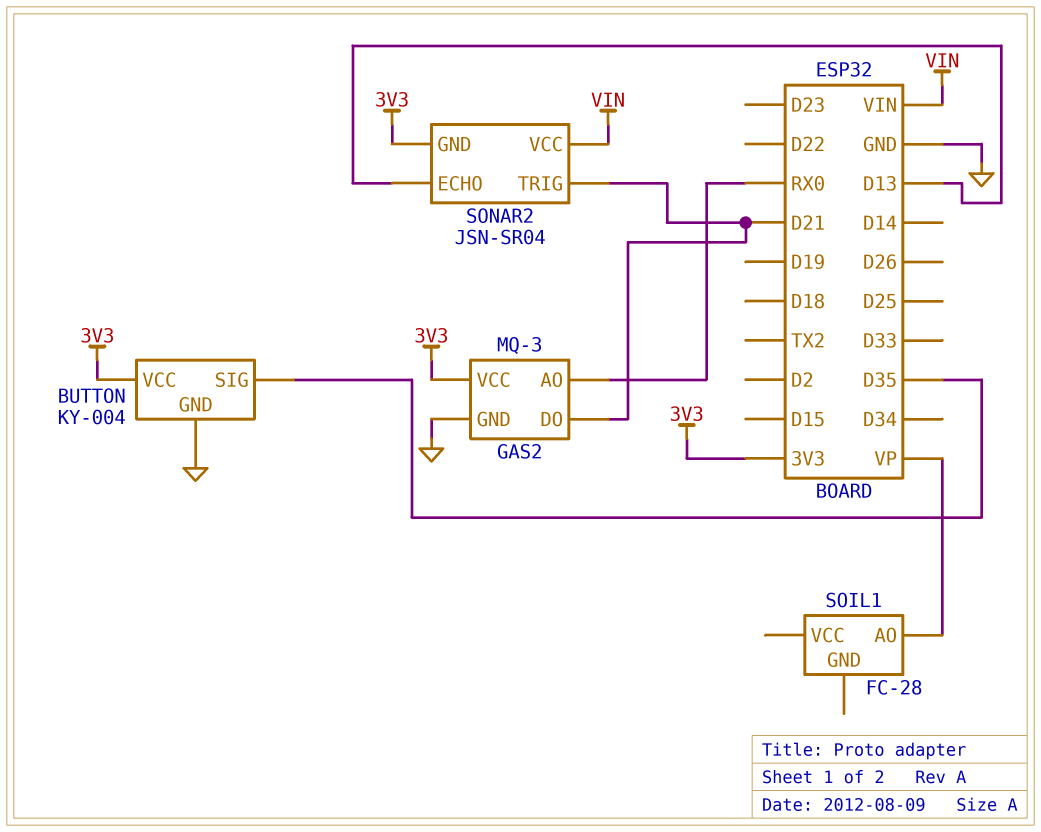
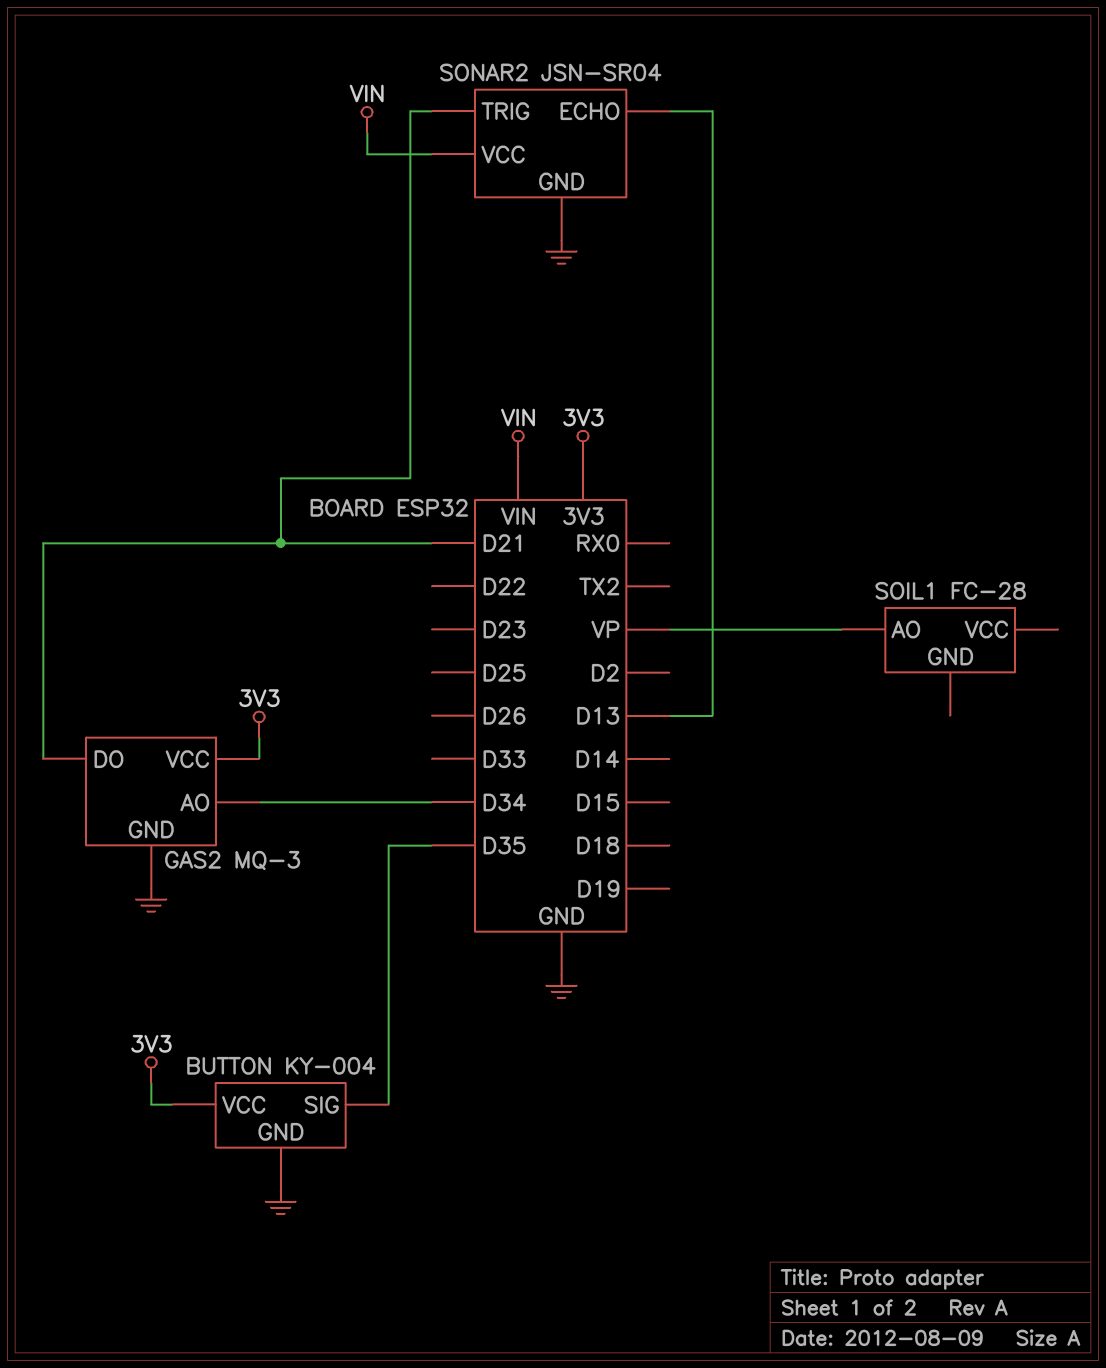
GAS2 pin AO: RX0 -> D34
SONAR2 pin GND: 3V3 -> GND

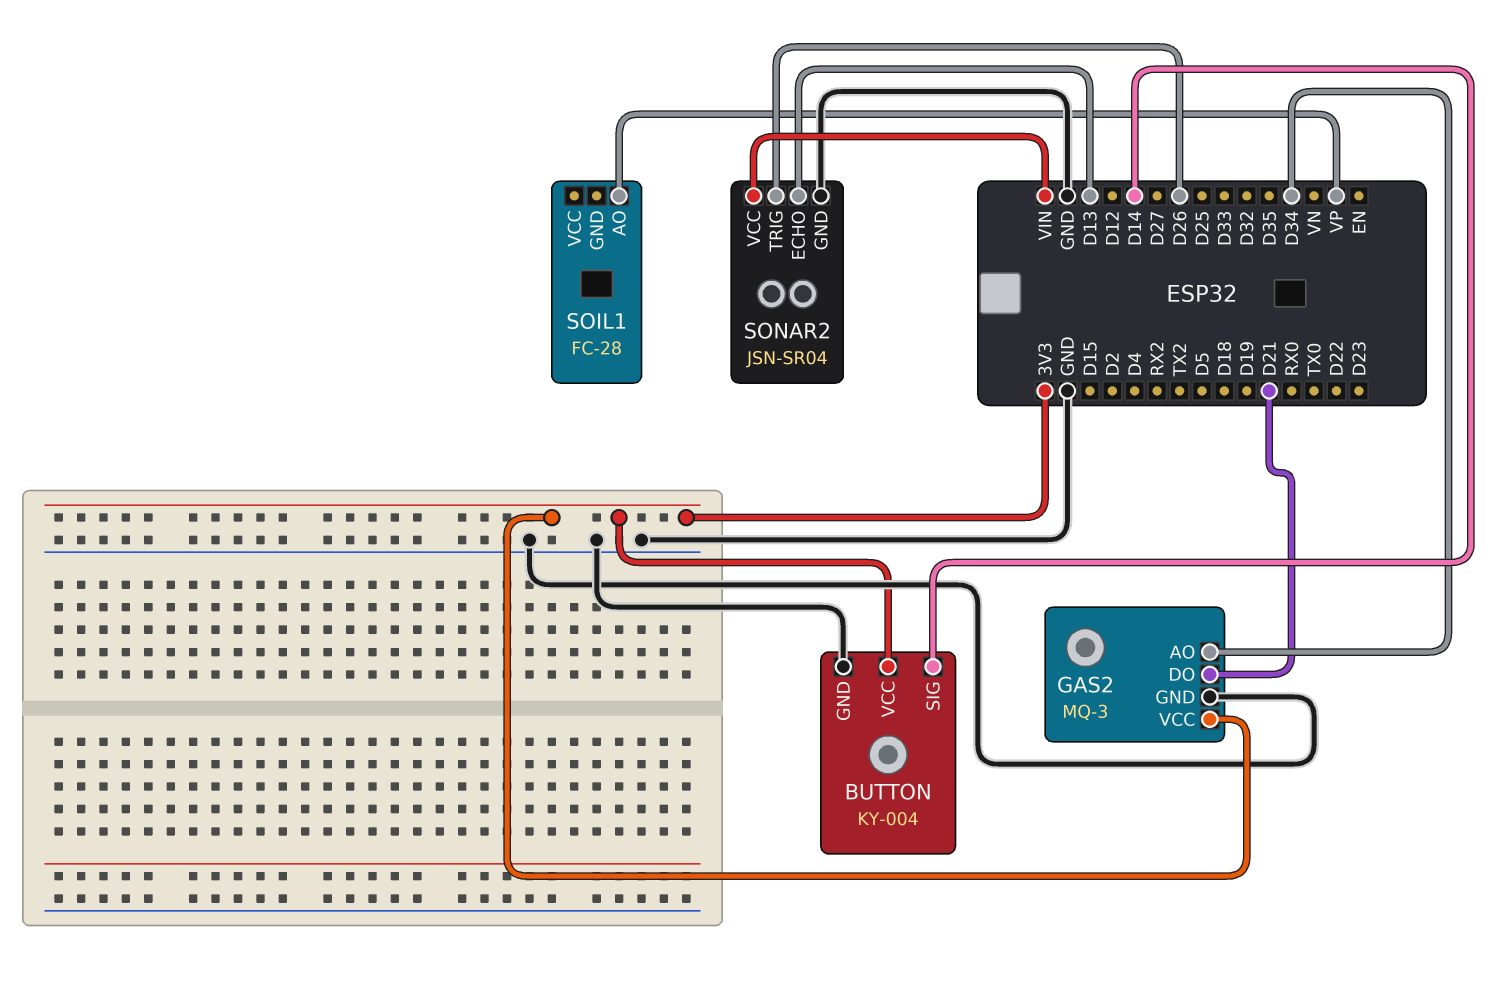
BUTTON pin SIG: D35 -> D14
SONAR2 pin TRIG: D21 -> D26

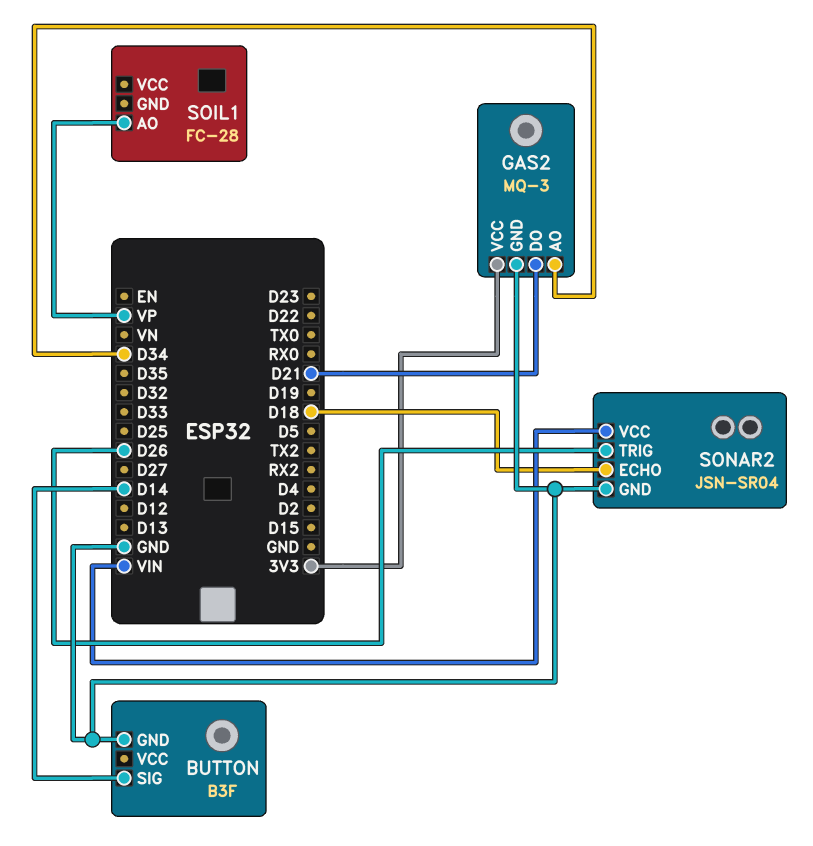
BUTTON: KY-004 -> B3F
BUTTON pin VCC: 3V3 -> none
SONAR2 pin ECHO: D13 -> D18

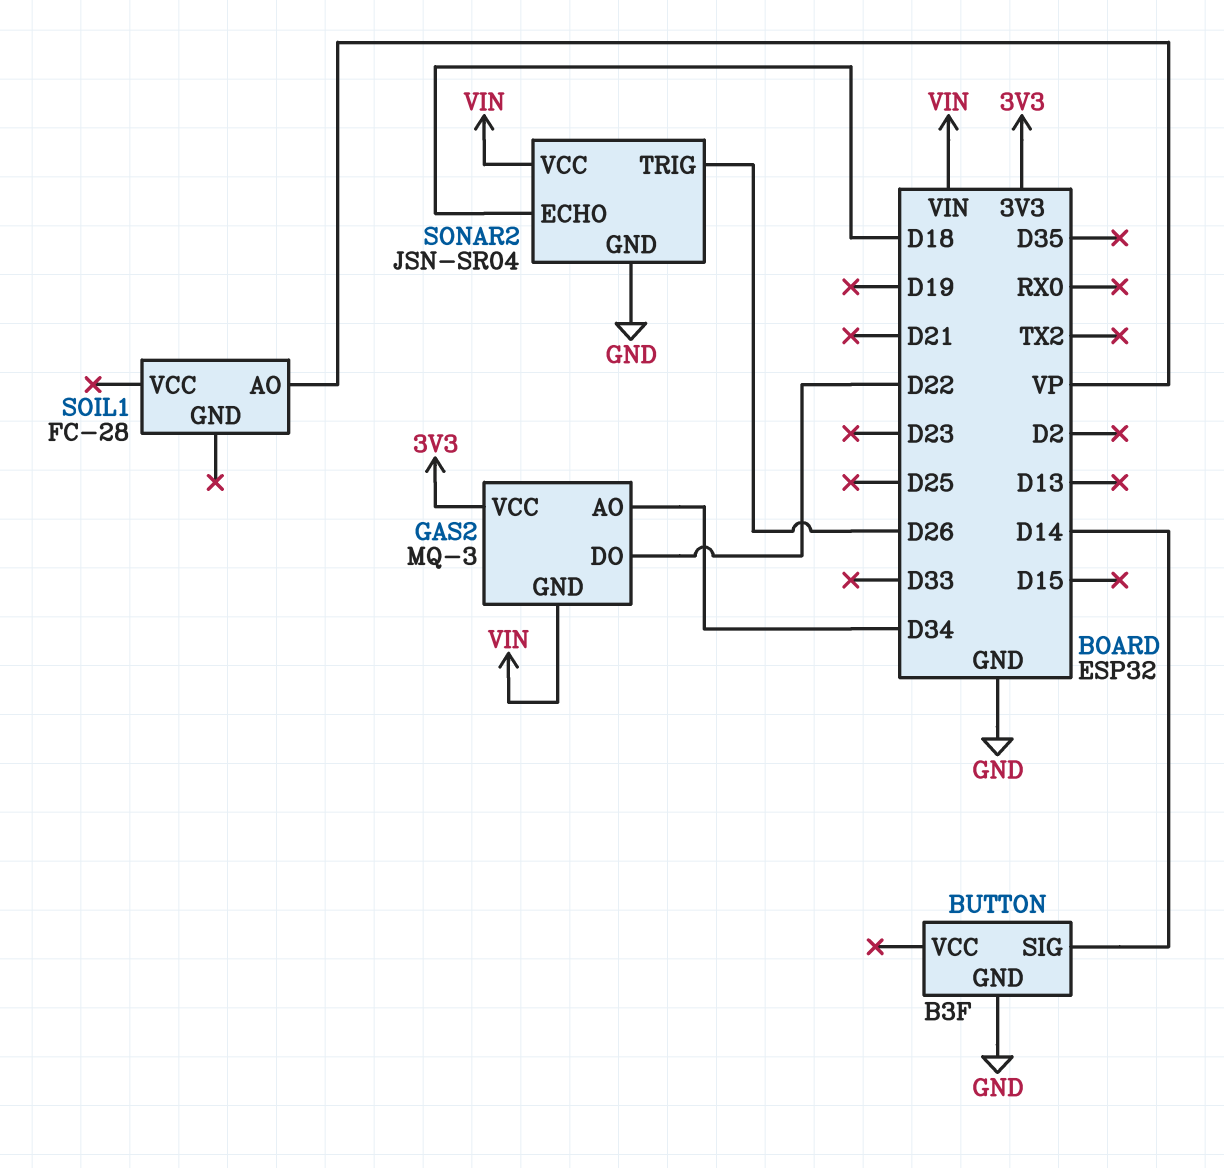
GAS2 pin DO: D21 -> D22
GAS2 pin GND: GND -> VIN

